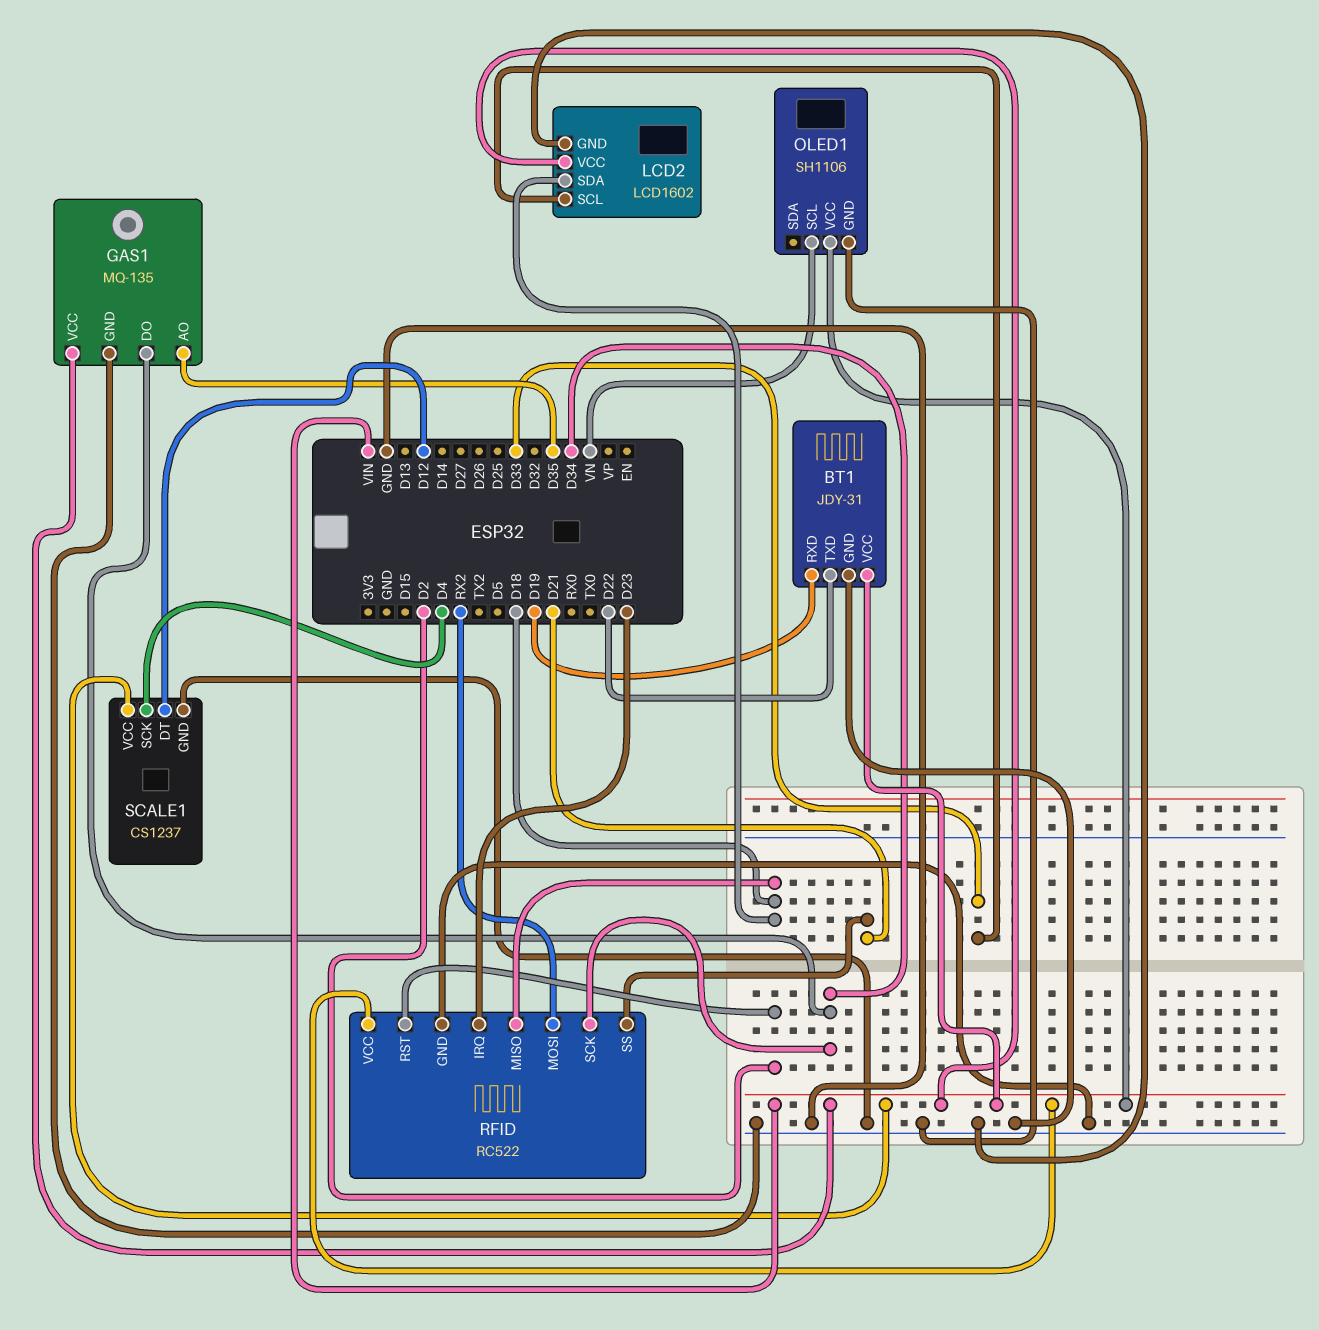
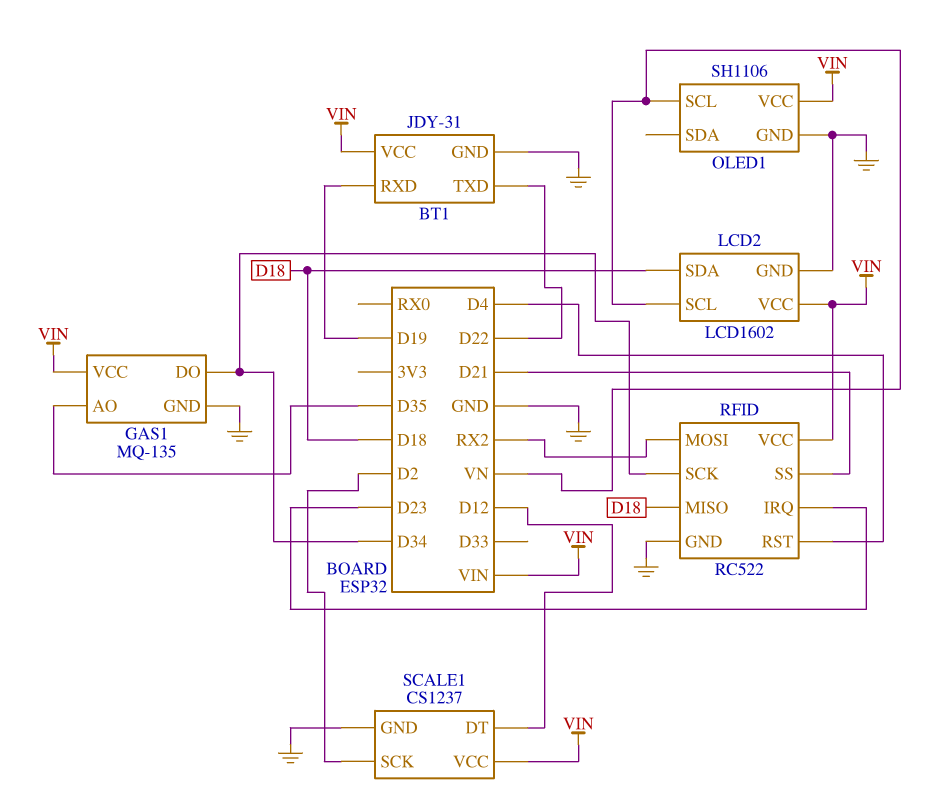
LCD2 pin SCL: D33 -> VN
RFID pin RST: D2 -> D4
SCALE1 pin SCK: D4 -> D2

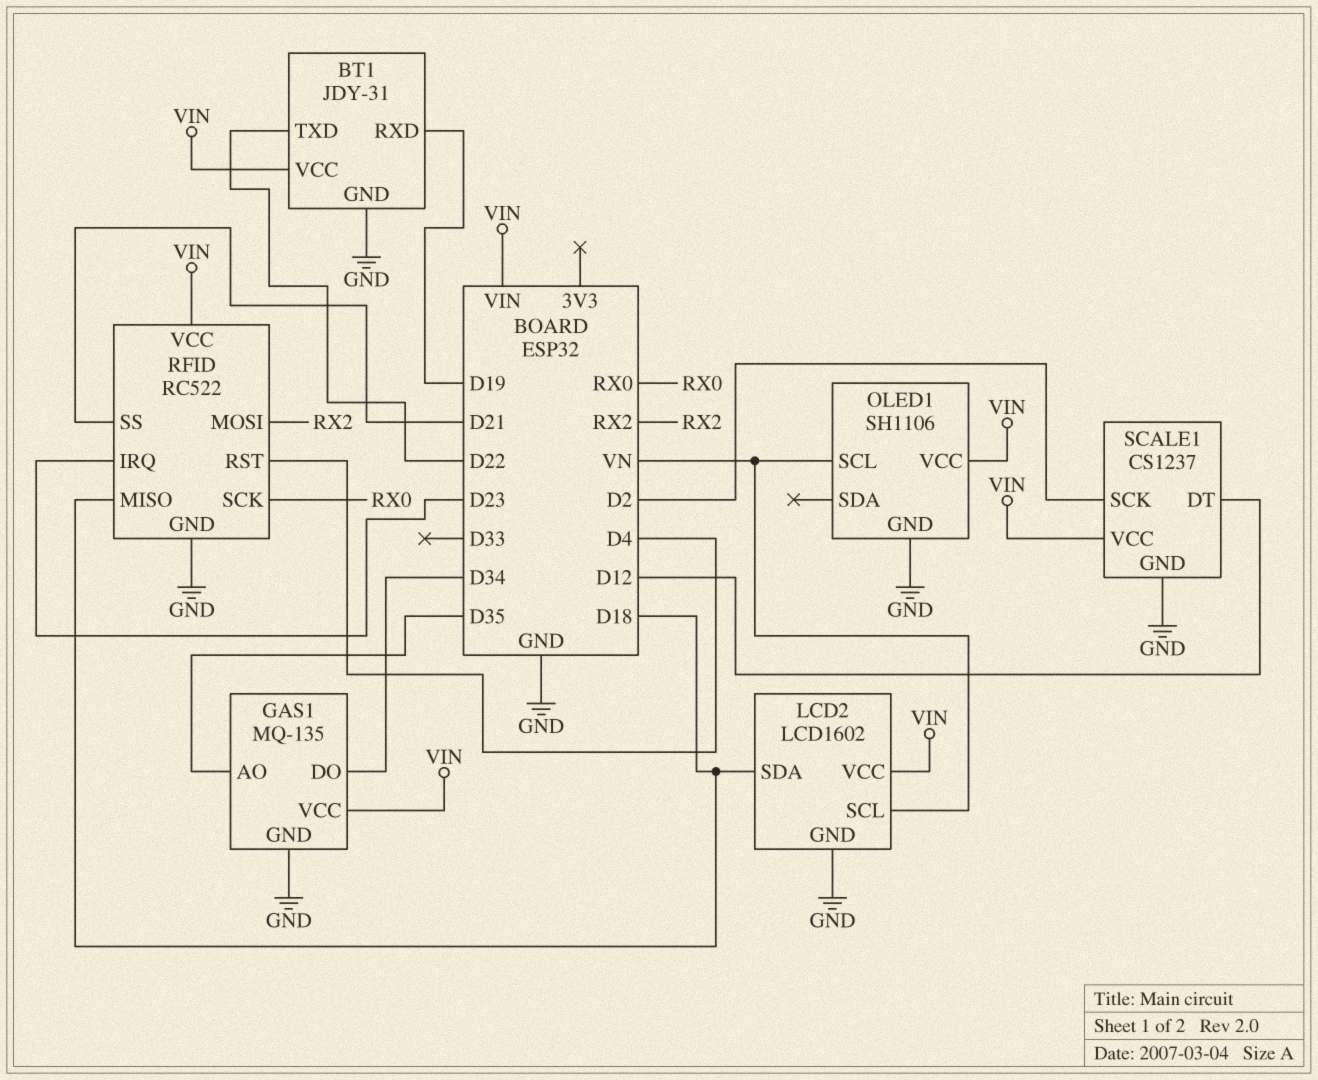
RFID pin SCK: D34 -> RX0

